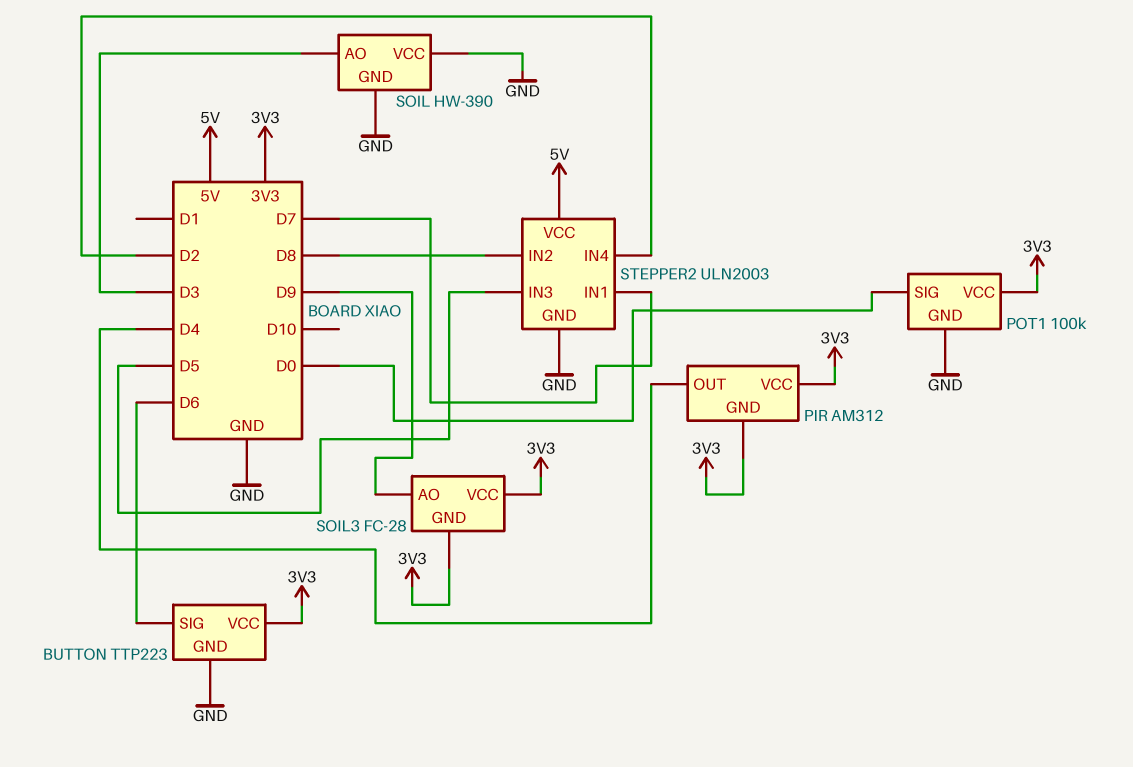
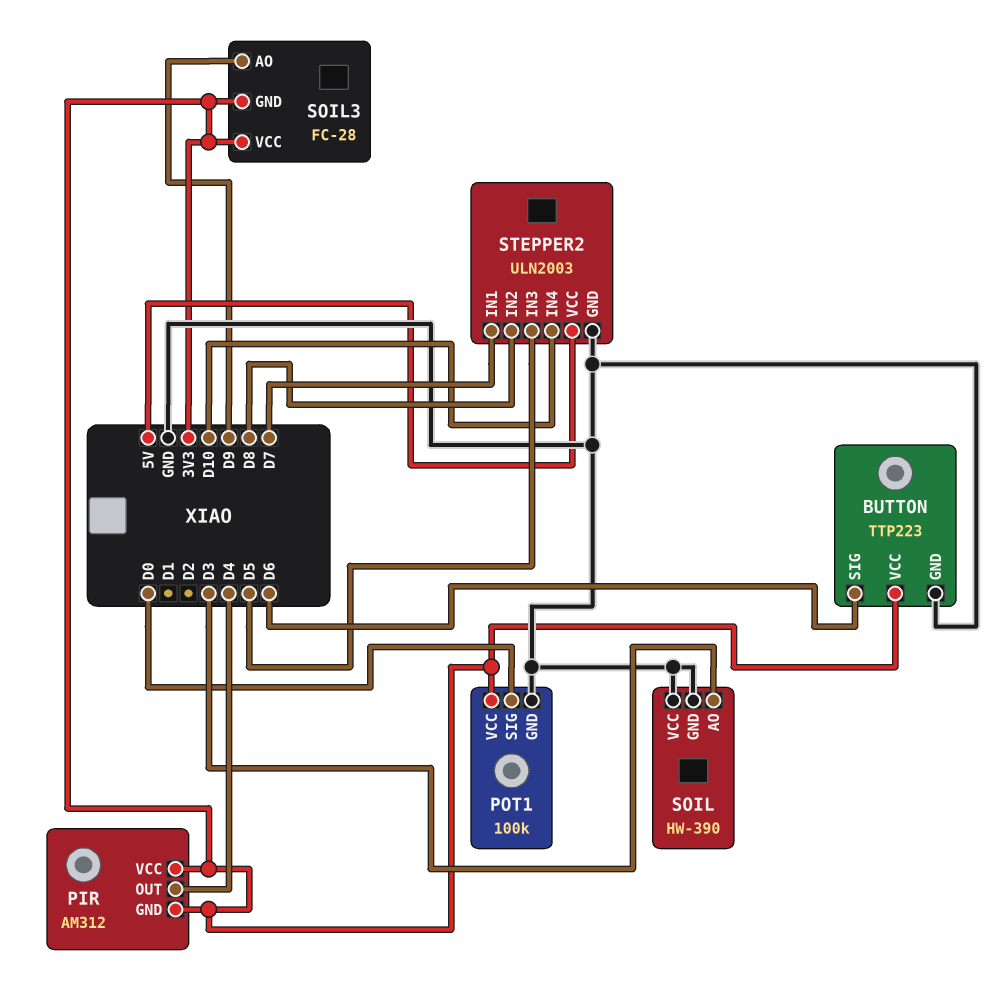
STEPPER2 pin IN4: D2 -> D10

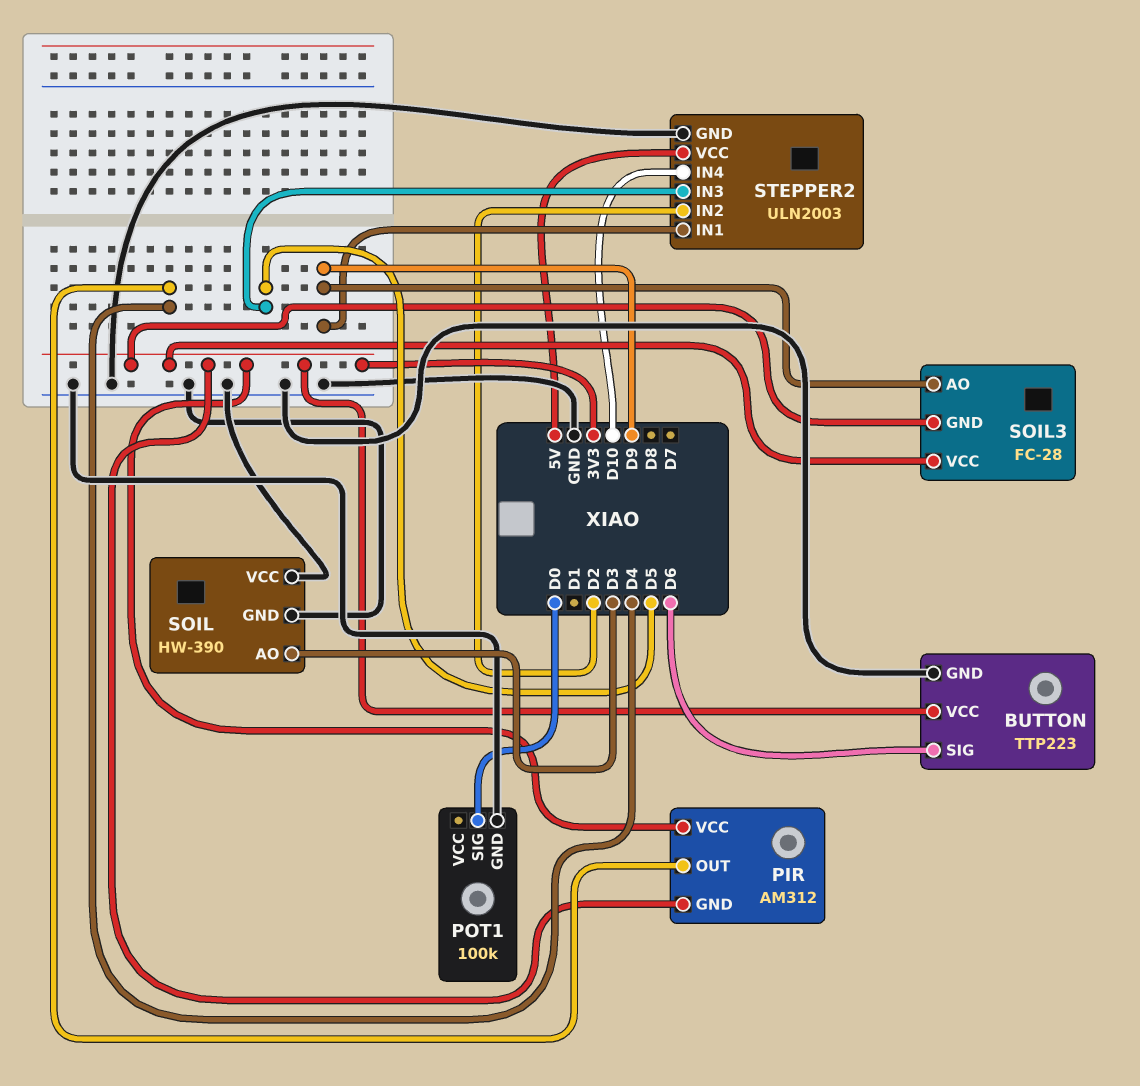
POT1 pin VCC: 3V3 -> none
STEPPER2 pin IN1: D7 -> D9
STEPPER2 pin IN2: D8 -> D2

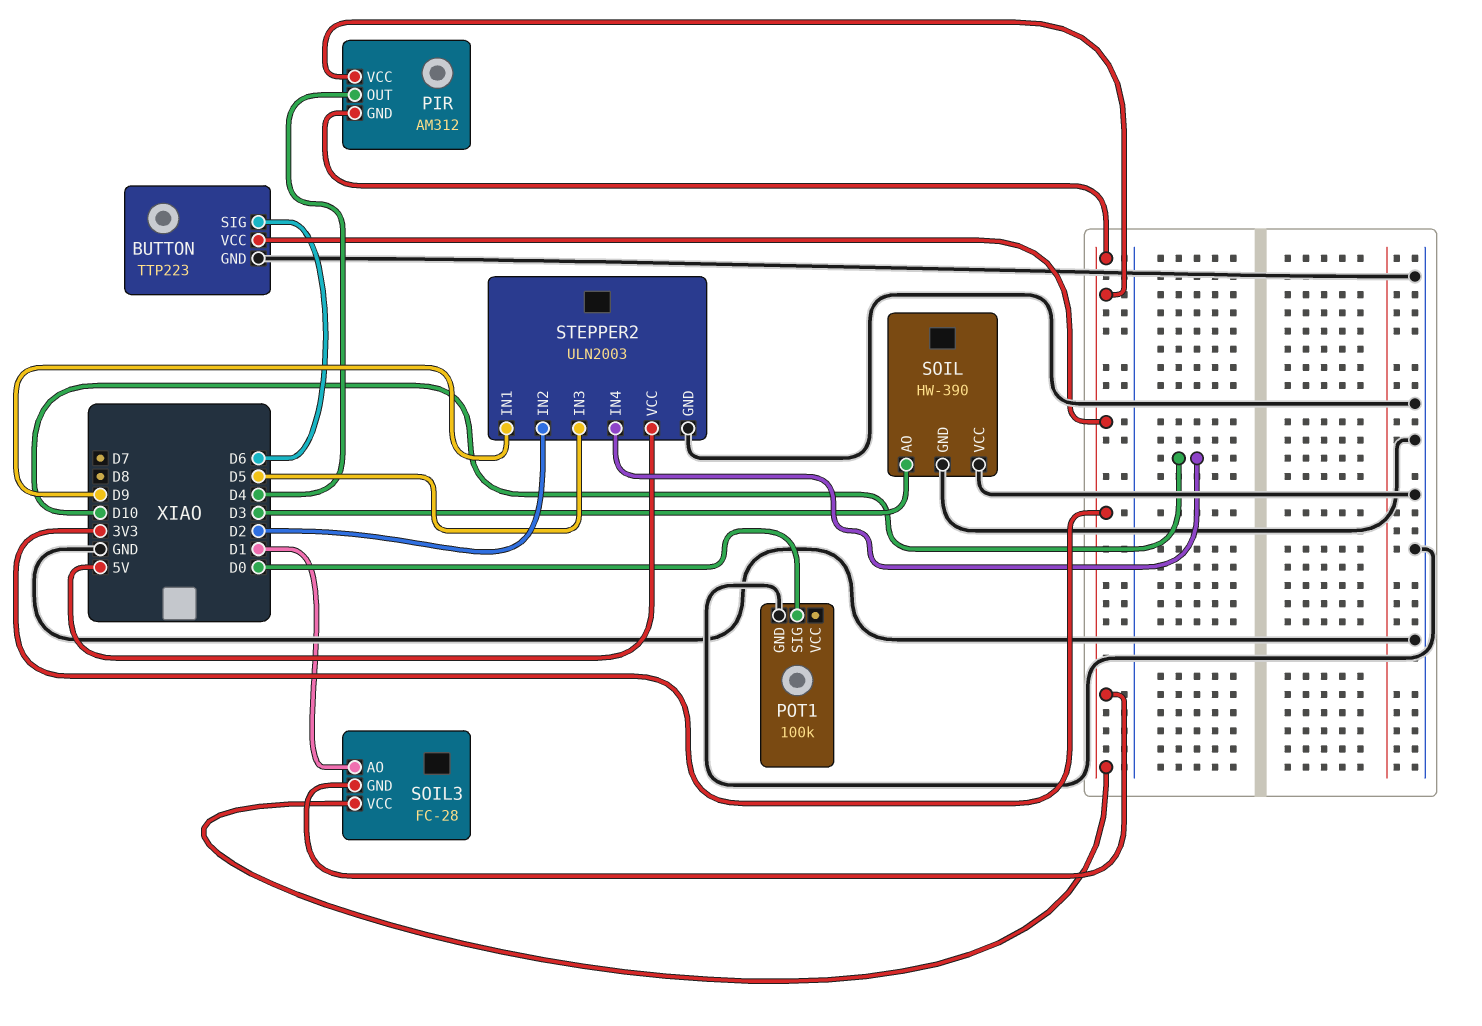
SOIL3 pin AO: D9 -> D1

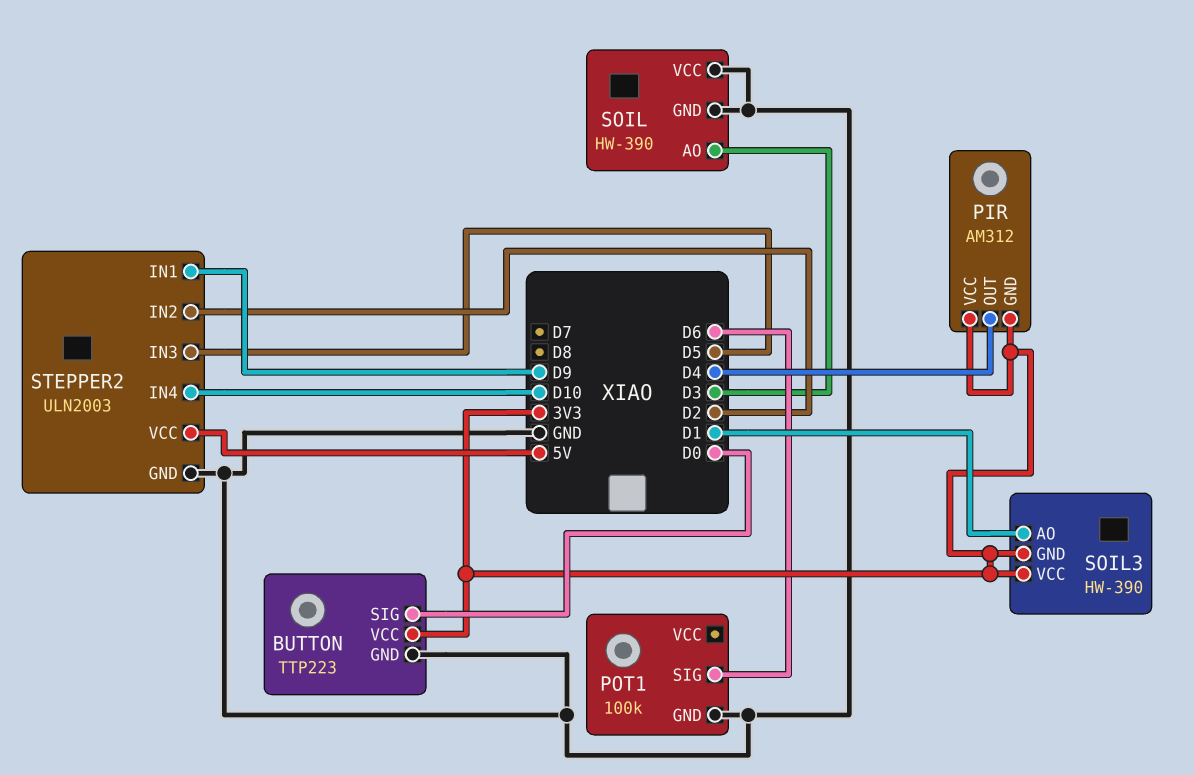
BUTTON pin SIG: D6 -> D0
POT1 pin SIG: D0 -> D6
SOIL3: FC-28 -> HW-390

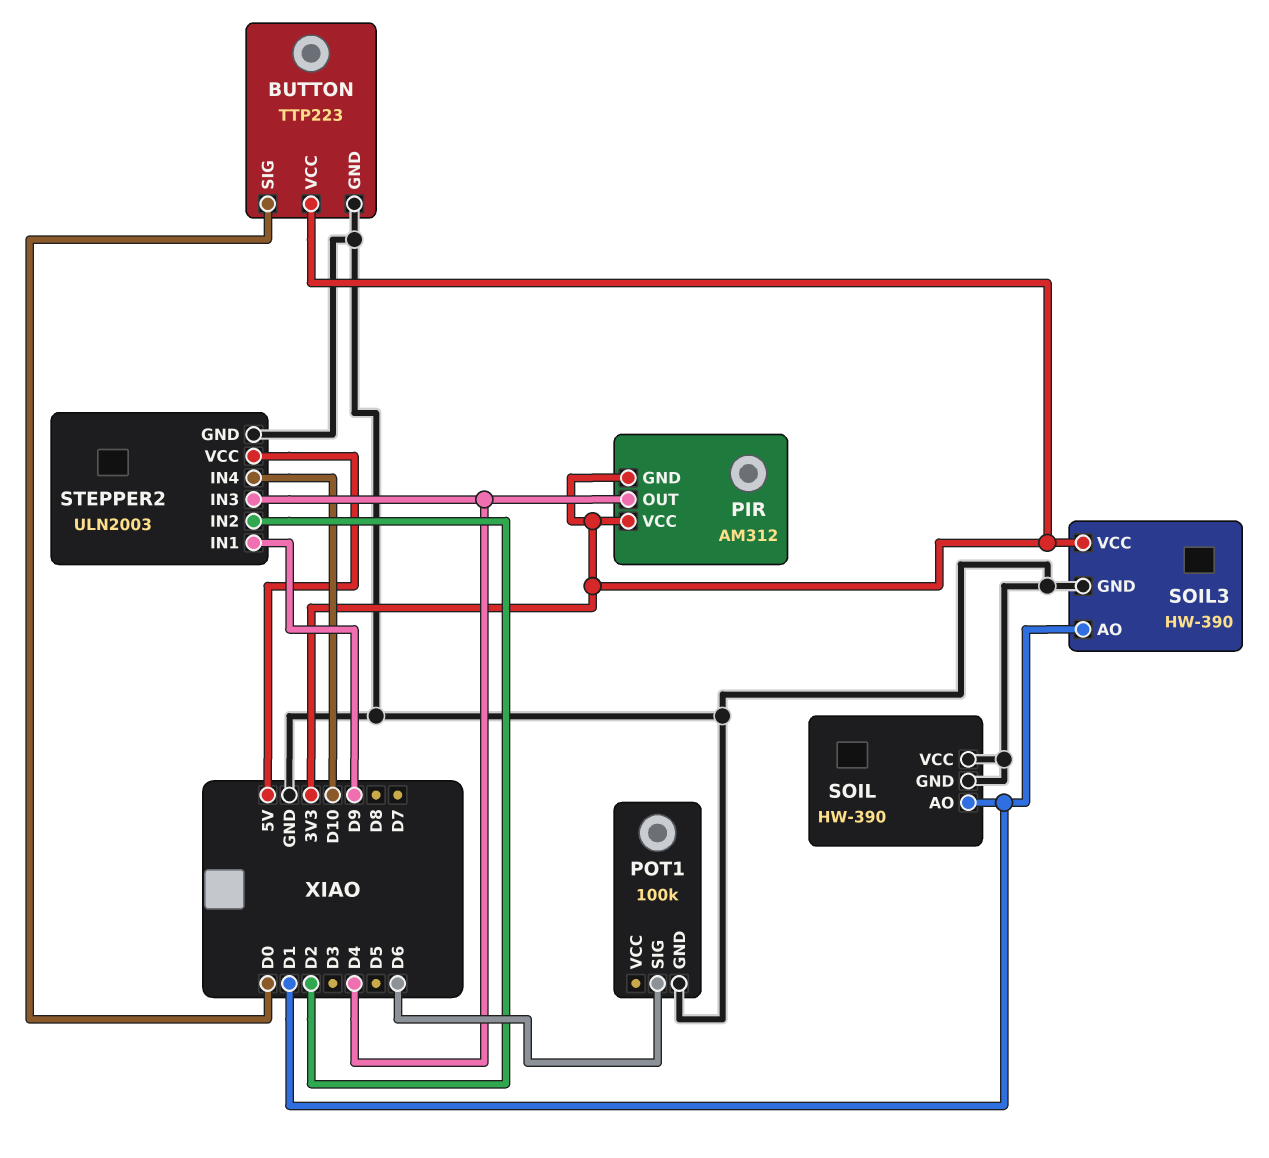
SOIL pin AO: D3 -> D1
SOIL3 pin GND: 3V3 -> GND
STEPPER2 pin IN3: D5 -> D4

